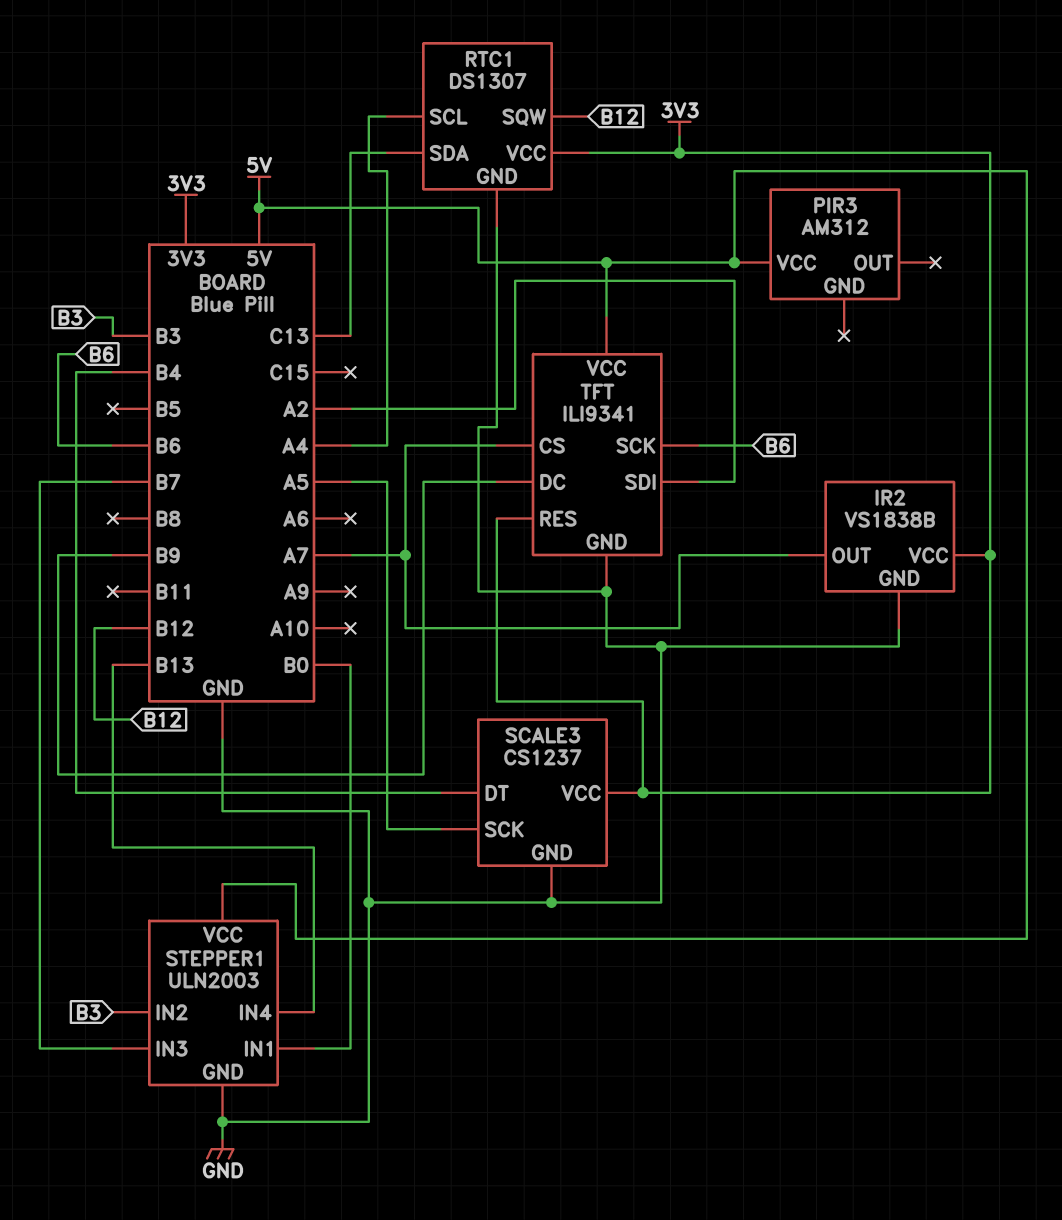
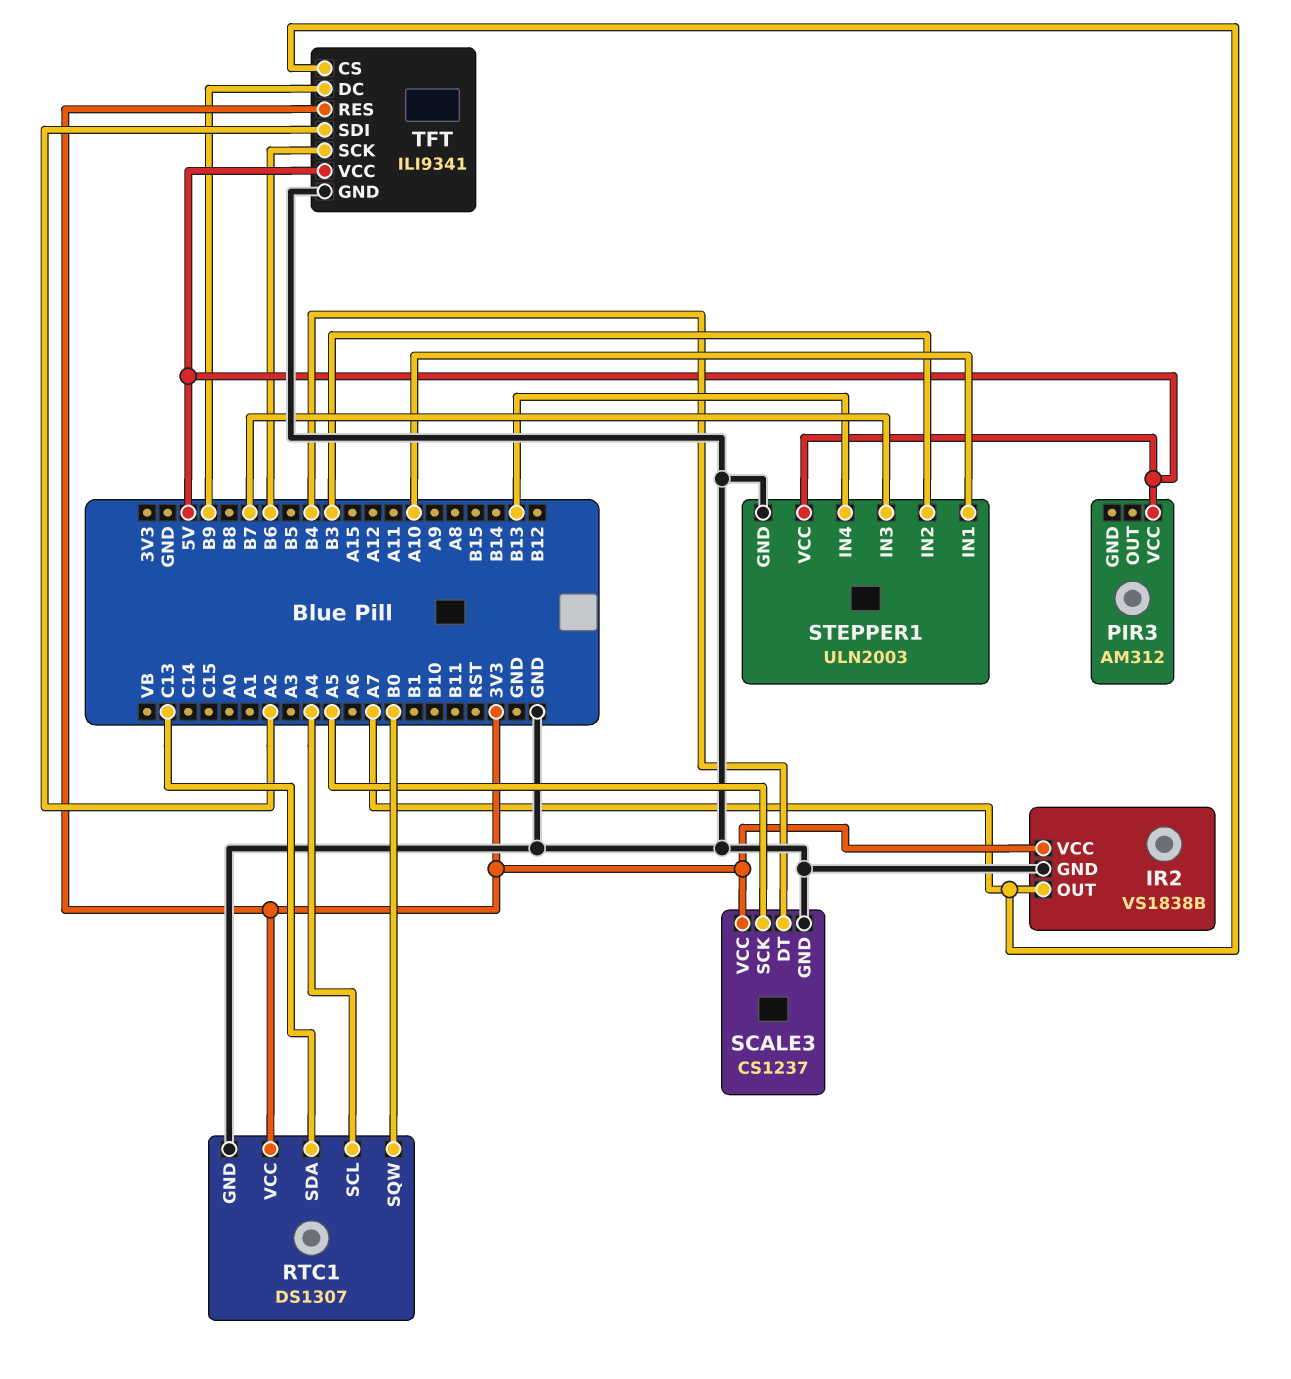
RTC1 pin SQW: B12 -> B0
STEPPER1 pin IN1: B0 -> A10

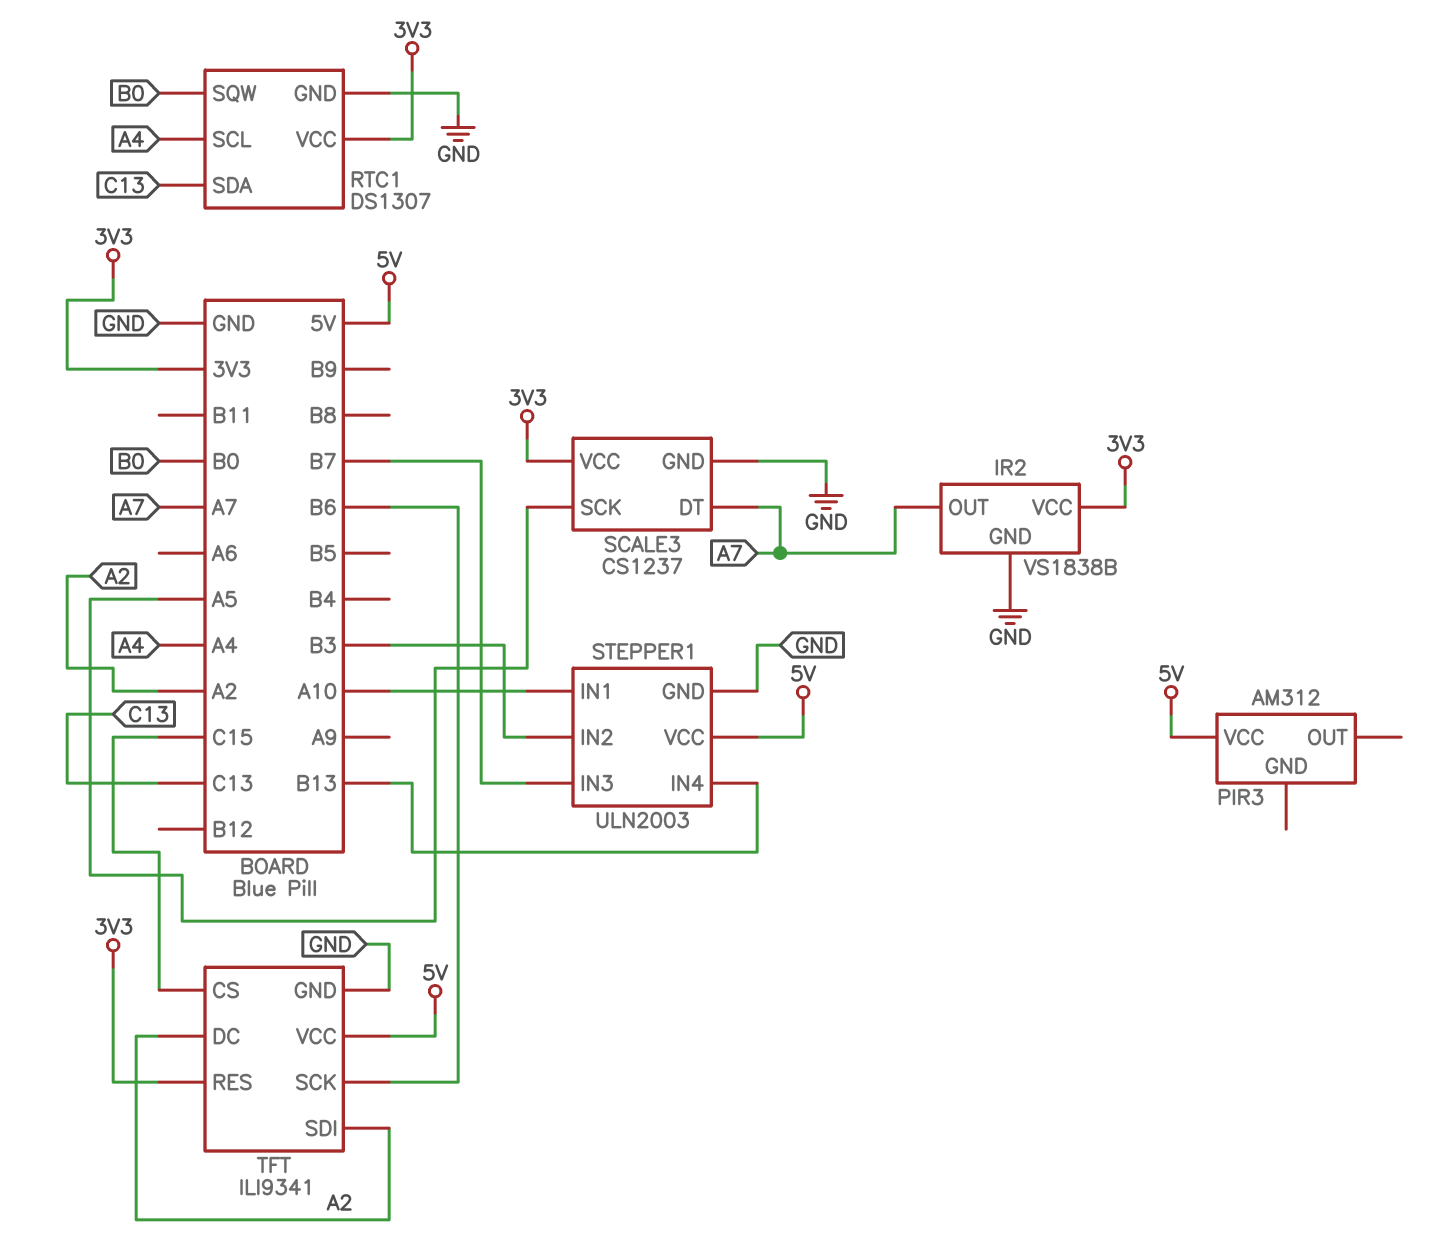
SCALE3 pin DT: B4 -> A7
TFT pin CS: A7 -> C15
TFT pin DC: B9 -> A2

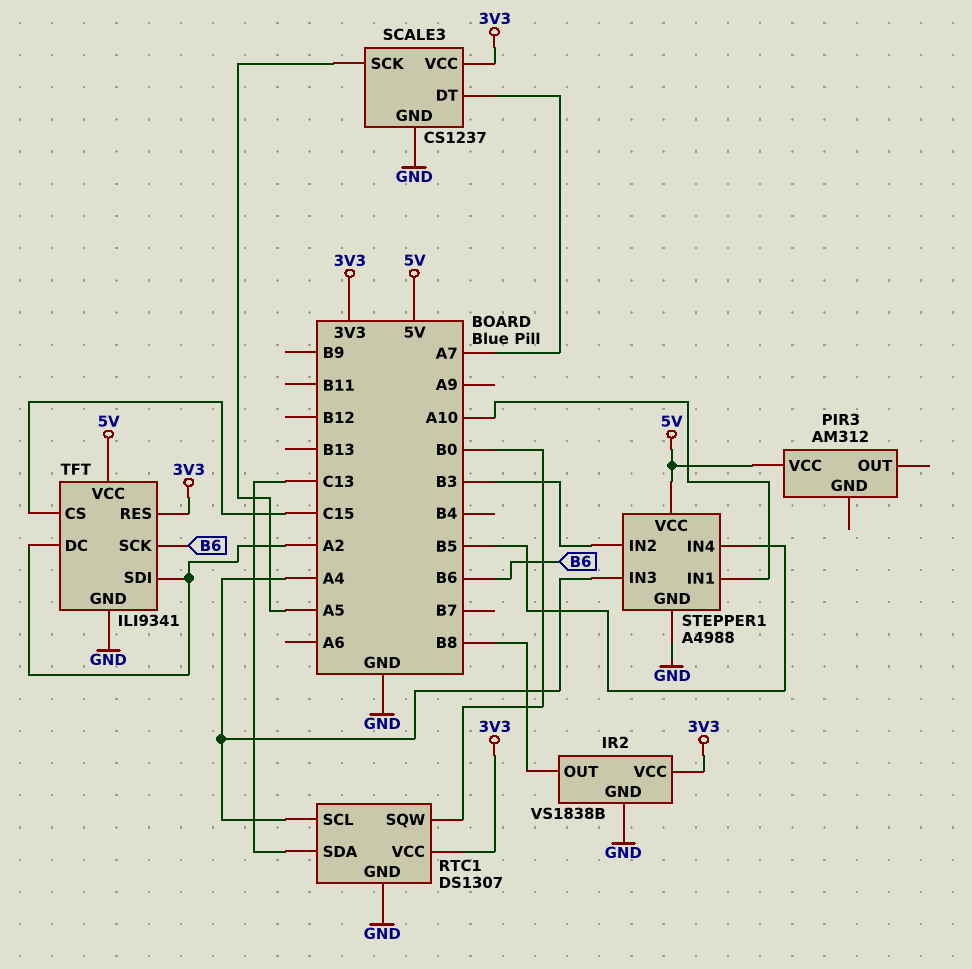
IR2 pin OUT: A7 -> B8
STEPPER1: ULN2003 -> A4988
STEPPER1 pin IN3: B7 -> A4
STEPPER1 pin IN4: B13 -> B5

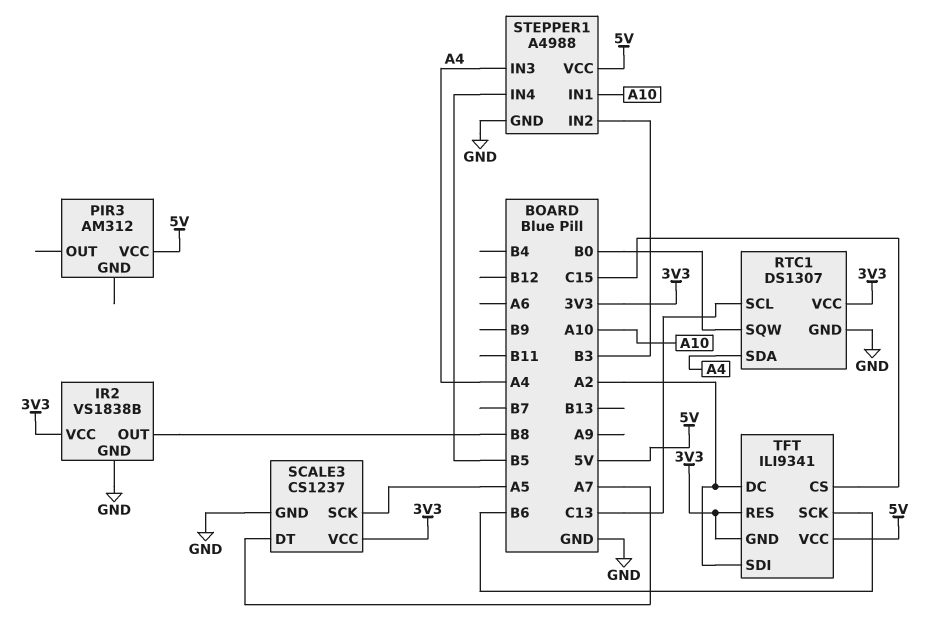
RTC1 pin SCL: A4 -> C13
RTC1 pin SDA: C13 -> A4
TFT pin GND: GND -> 3V3

